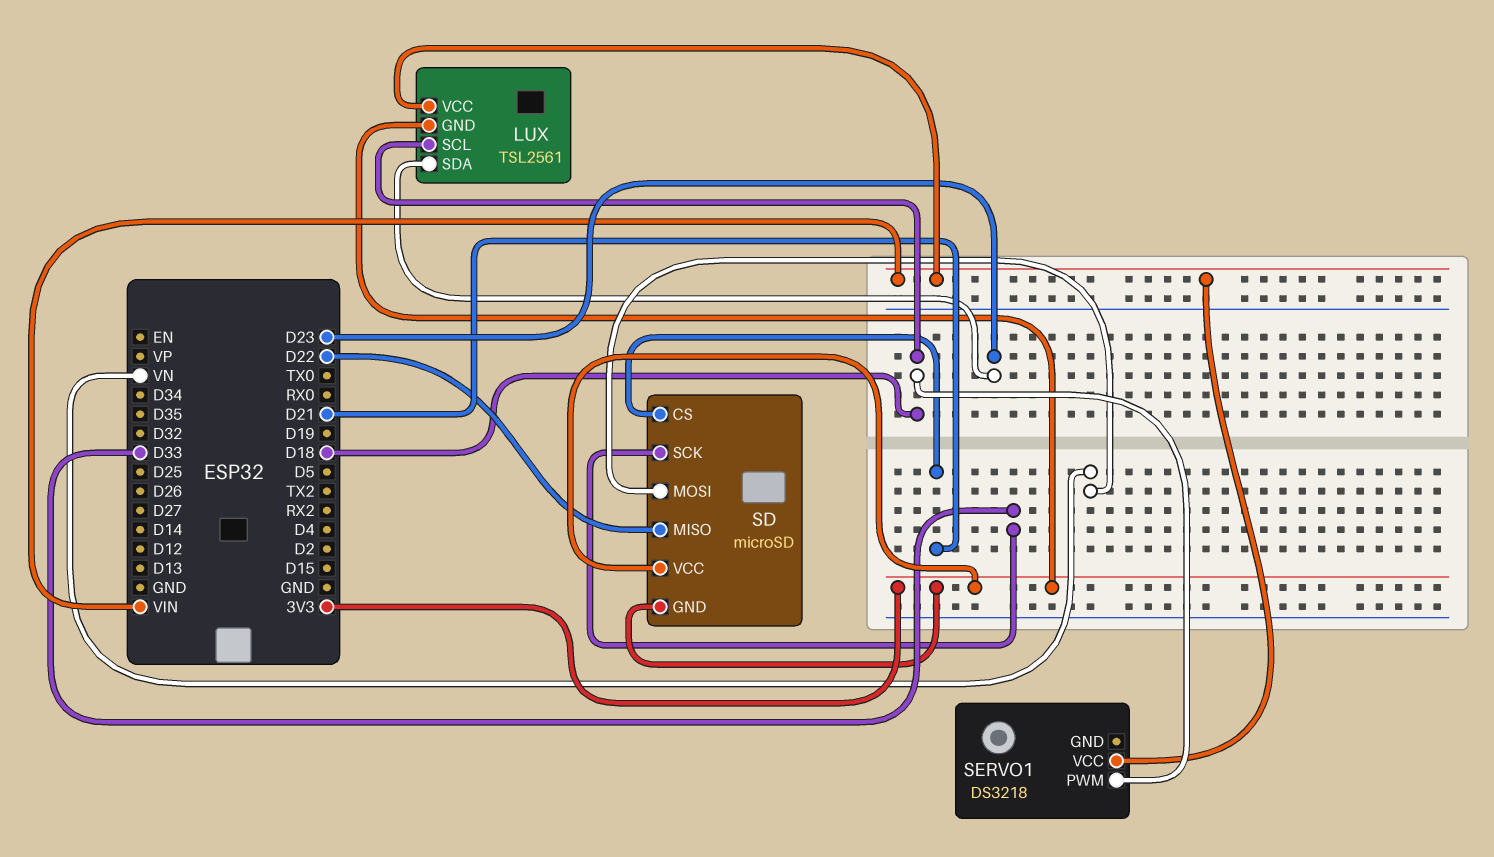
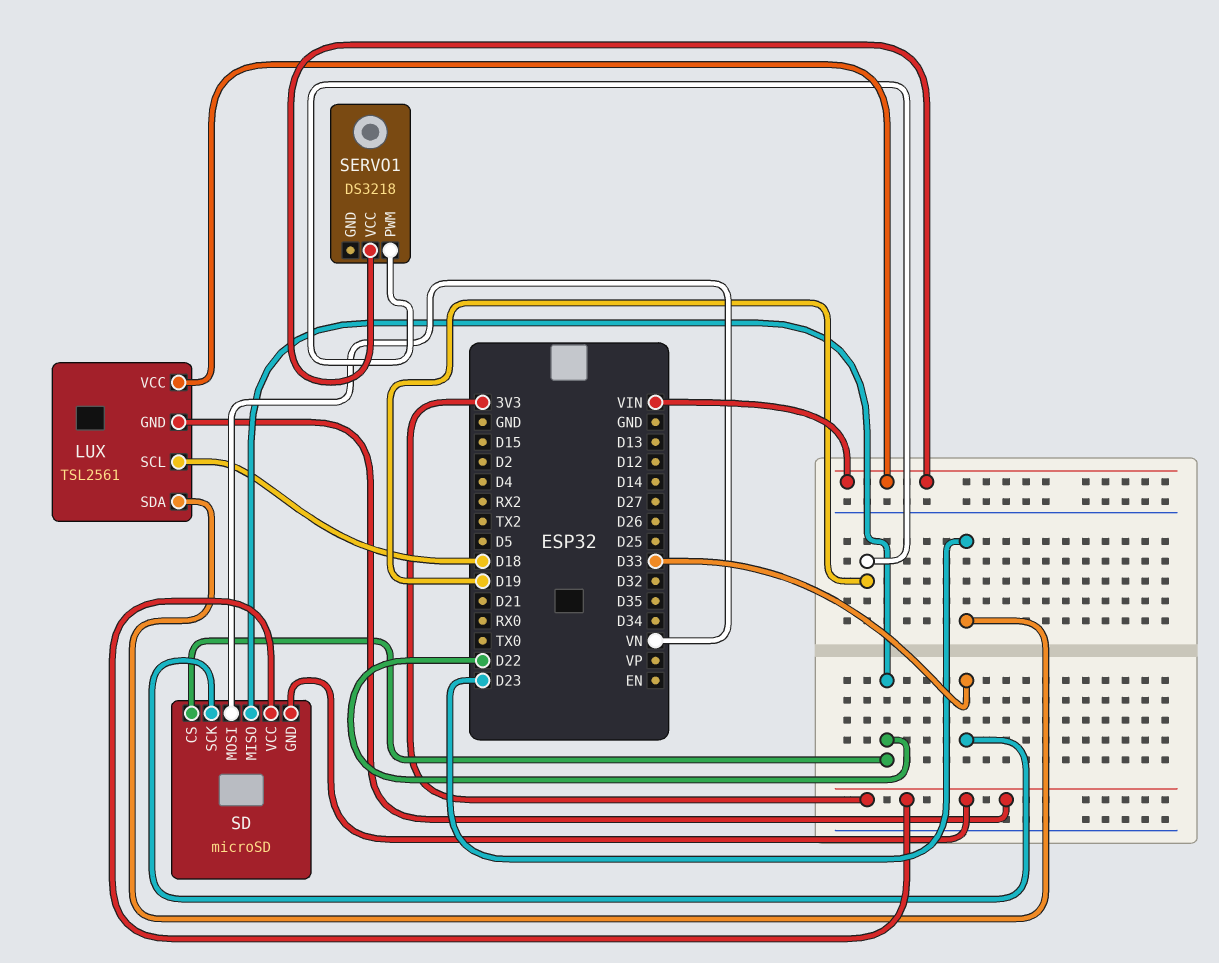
SD pin CS: D21 -> D22
SERVO1 pin PWM: D18 -> D19

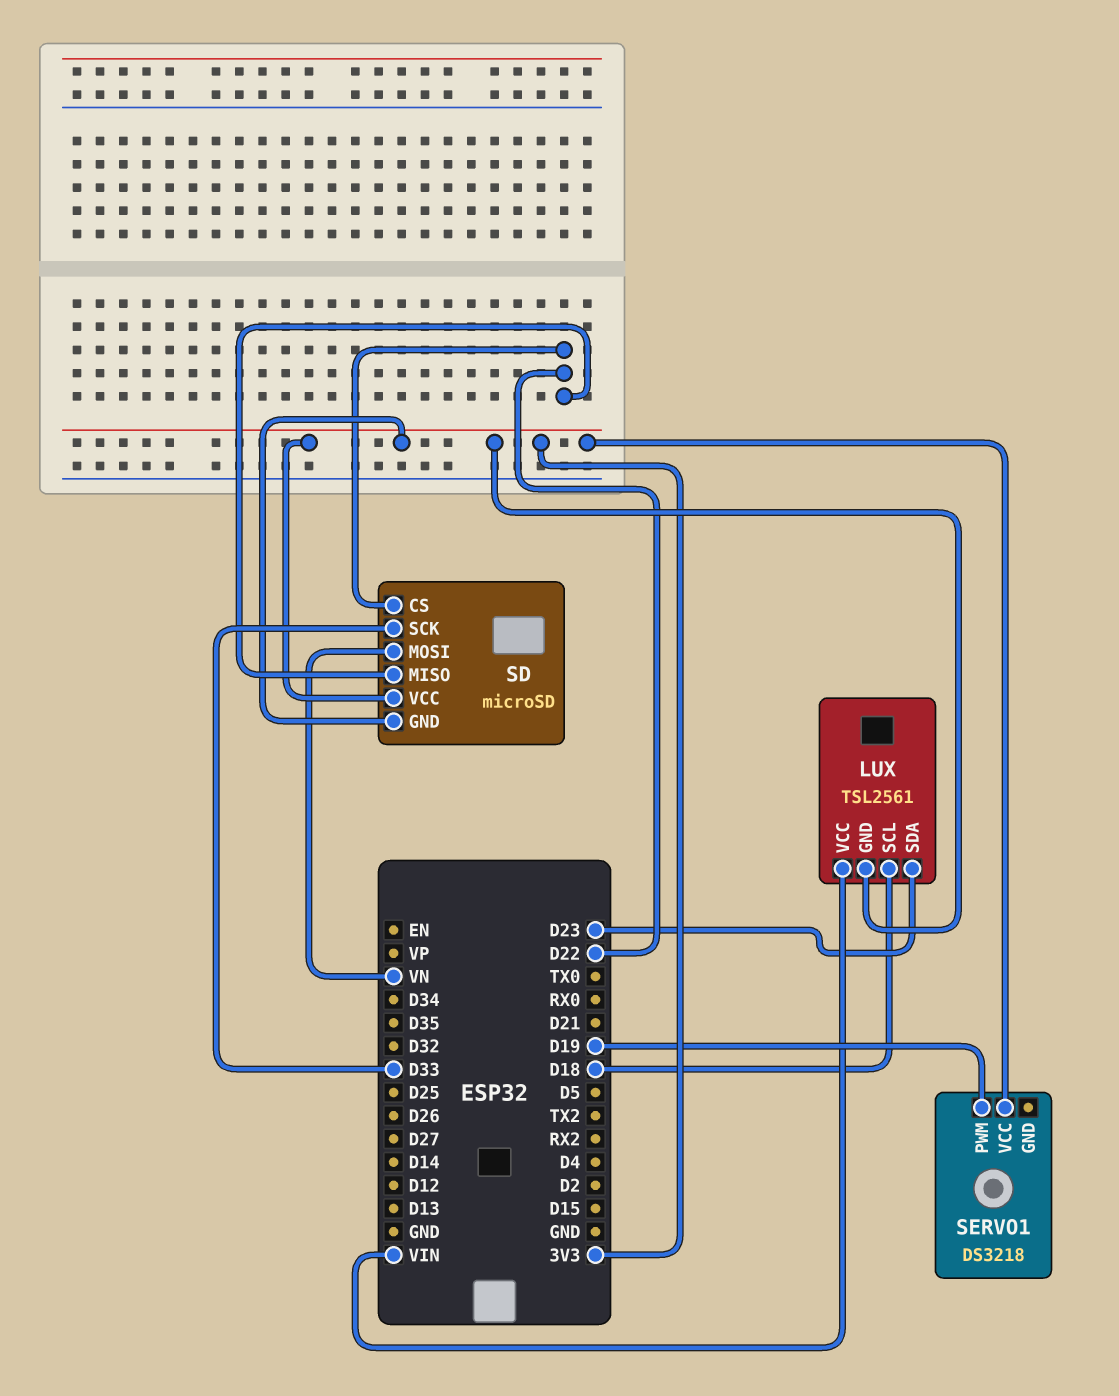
SERVO1 pin VCC: VIN -> 3V3

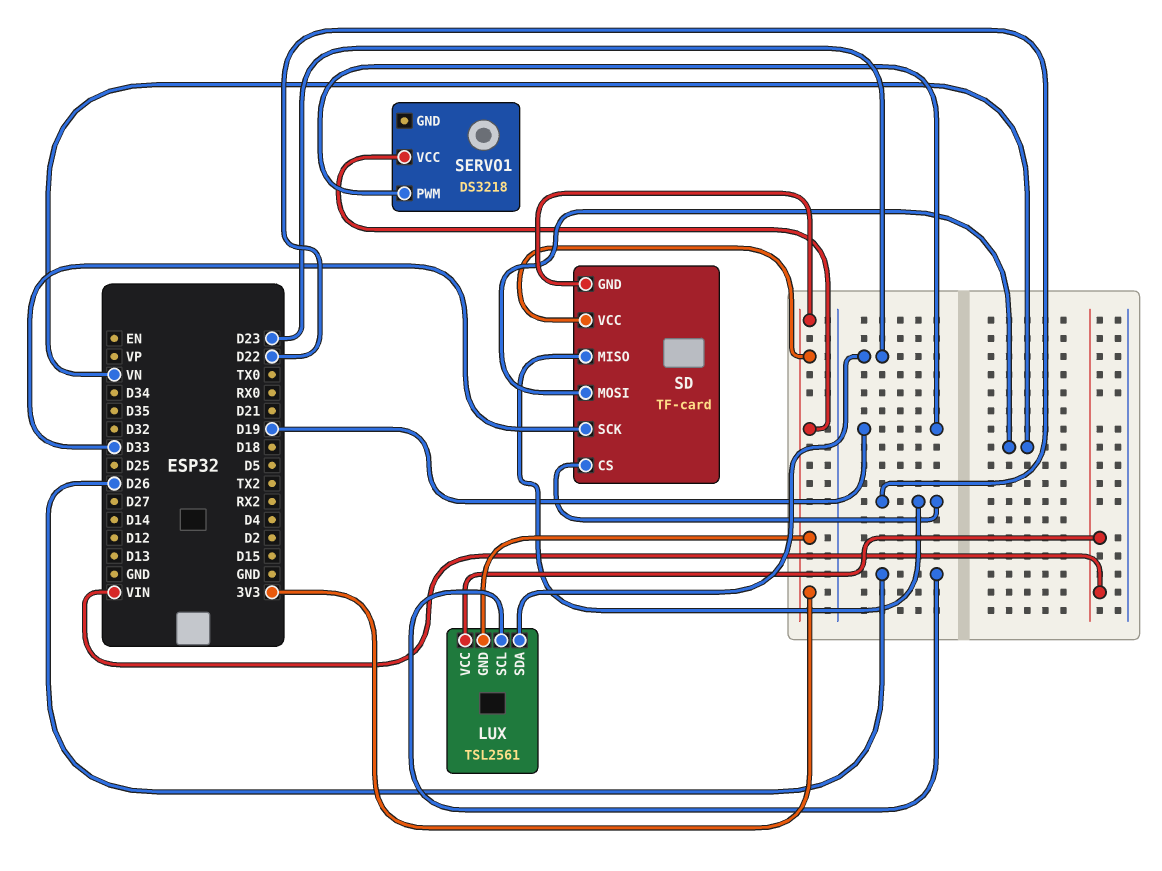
LUX pin SCL: D18 -> D26
SD: microSD -> TF-card

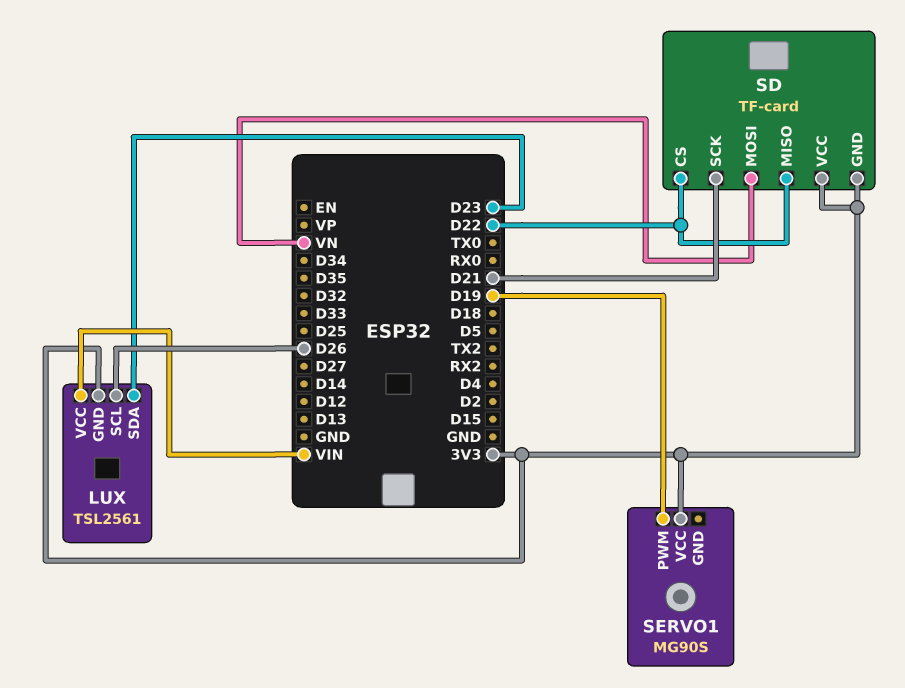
SD pin SCK: D33 -> D21
SERVO1: DS3218 -> MG90S

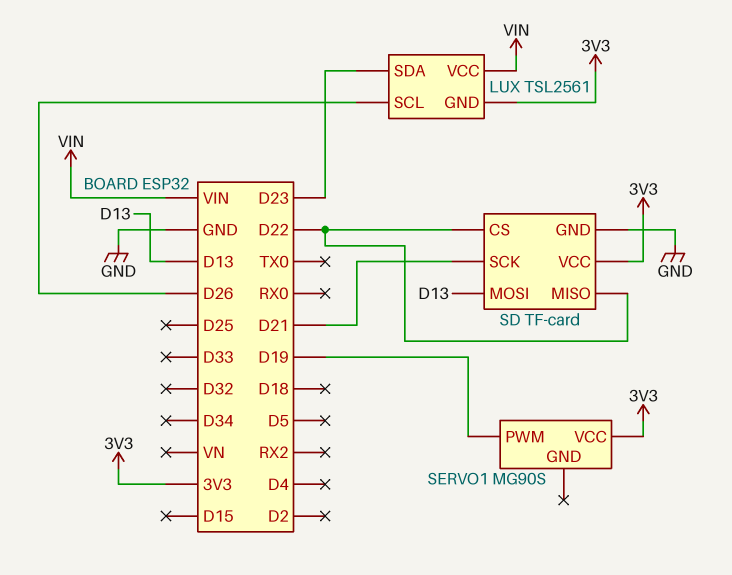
SD pin GND: 3V3 -> GND
SD pin MOSI: VN -> D13

